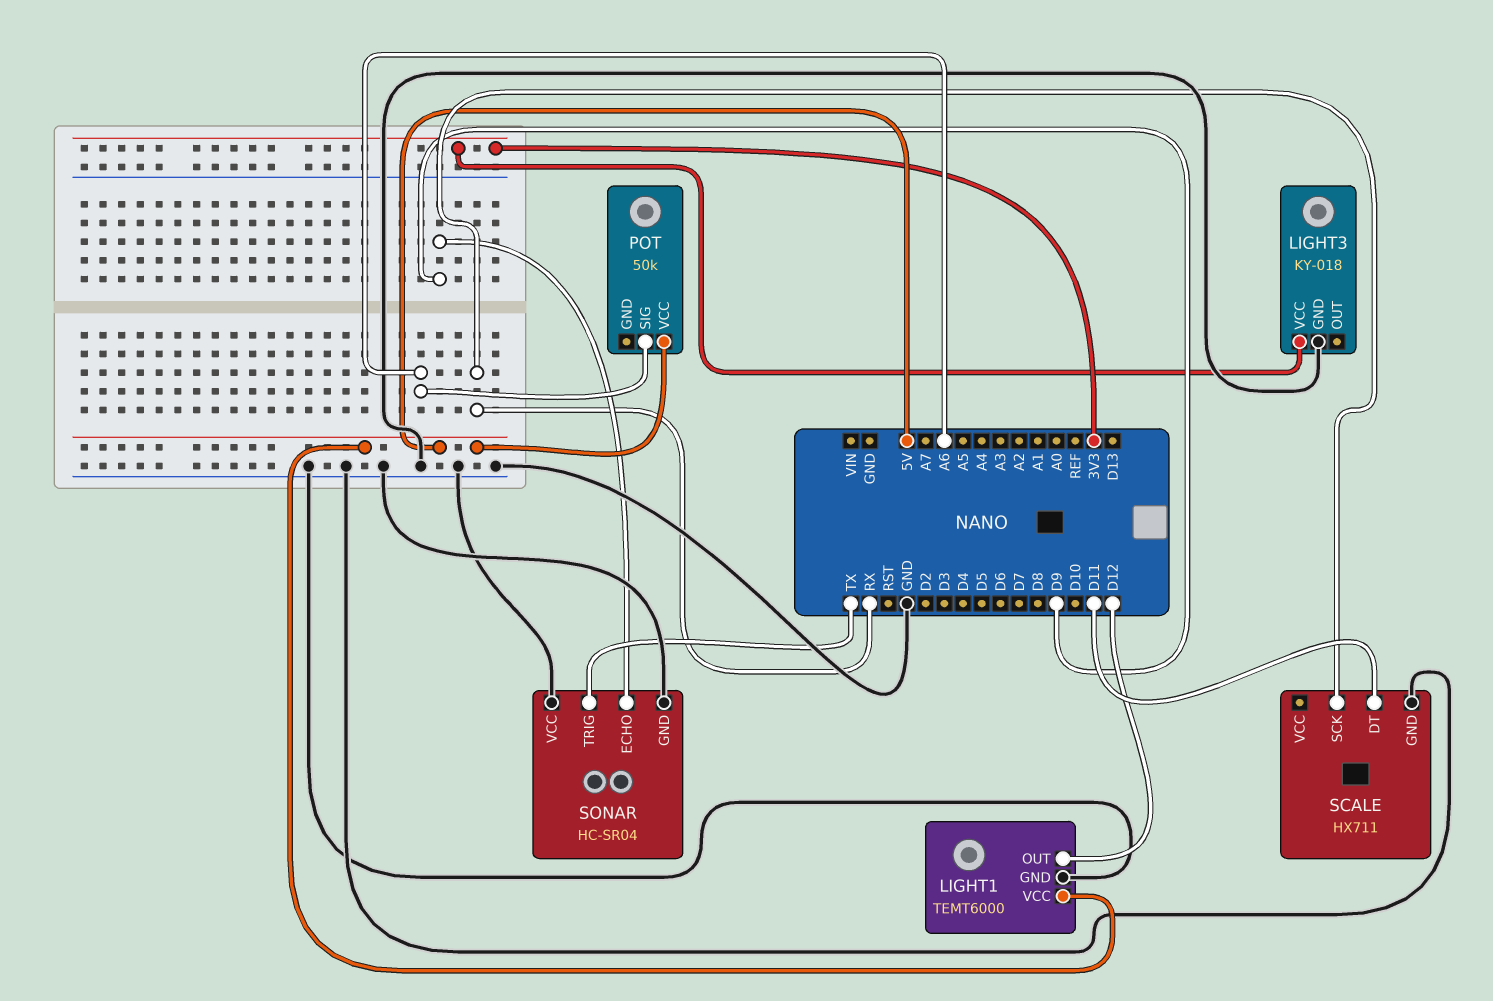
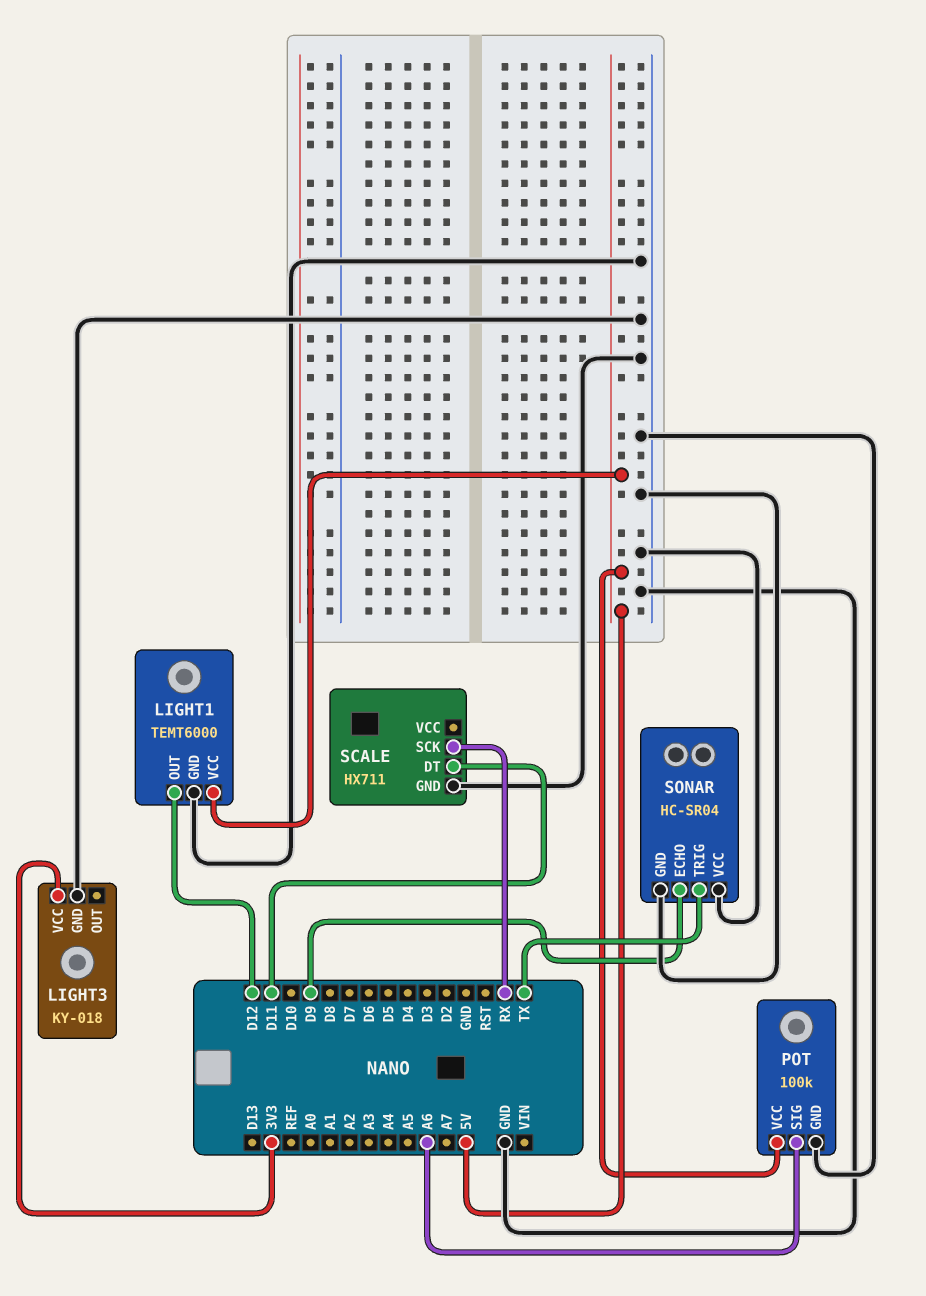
POT: 50k -> 100k
POT pin GND: none -> GND

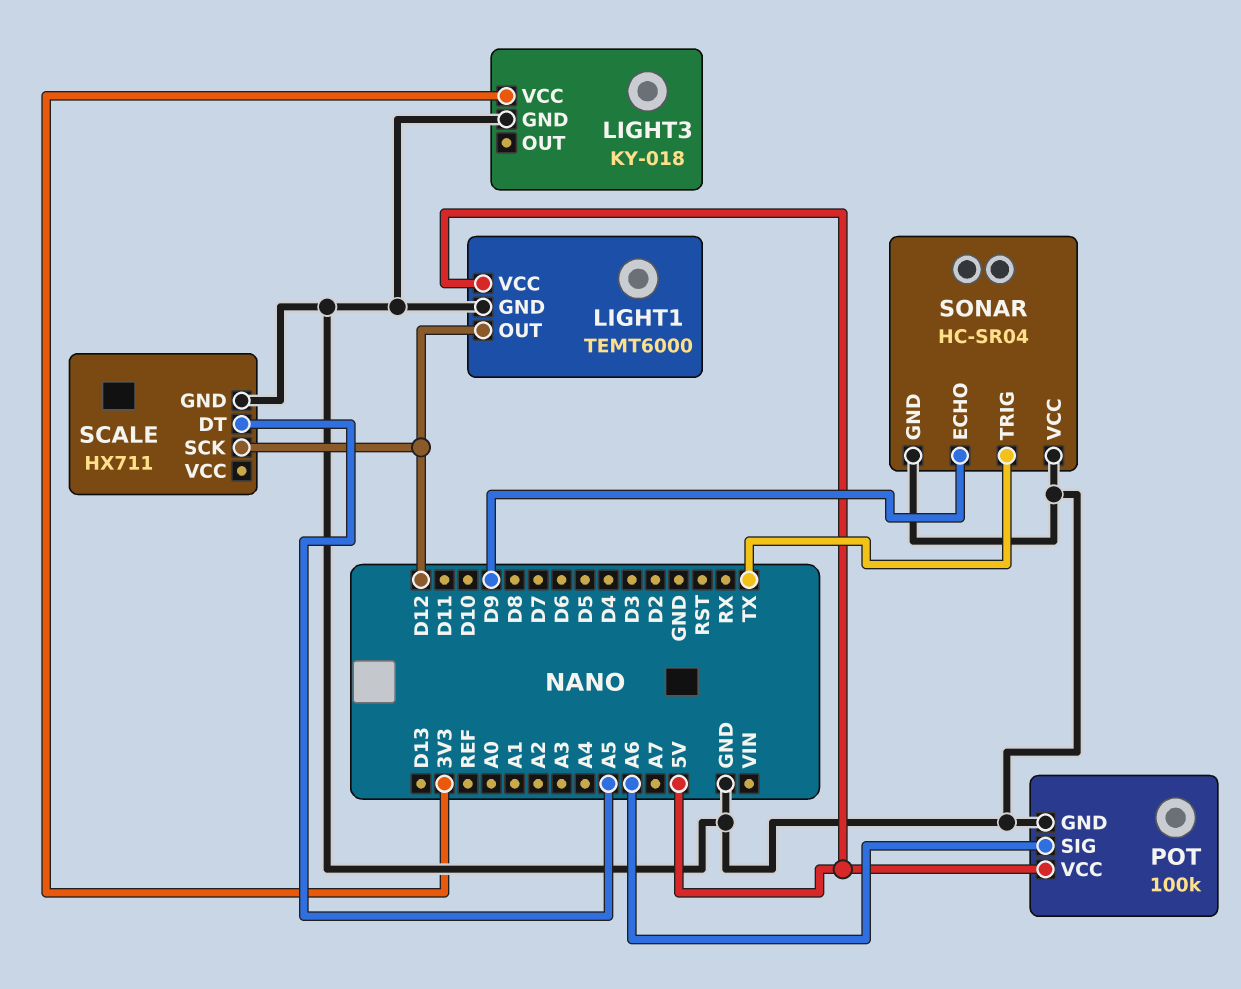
SCALE pin DT: D11 -> A5
SCALE pin SCK: RX -> D12

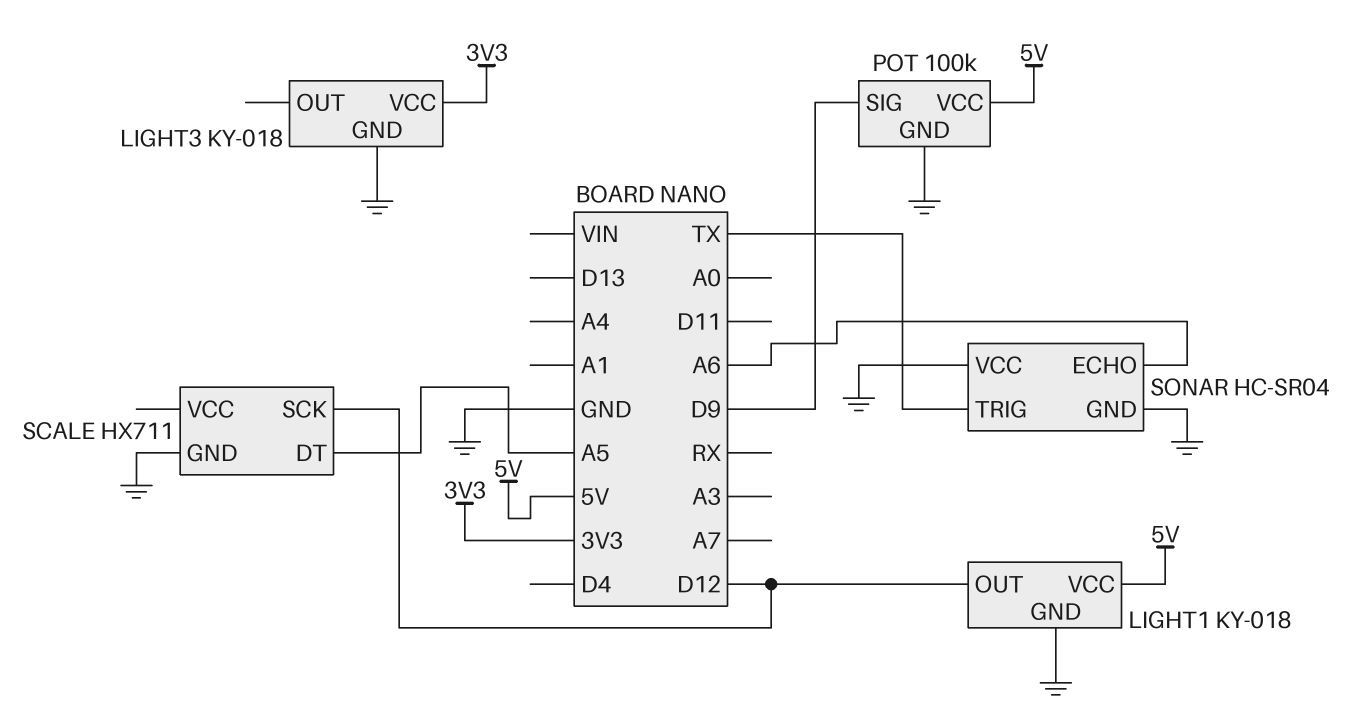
LIGHT1: TEMT6000 -> KY-018
POT pin SIG: A6 -> D9
SONAR pin ECHO: D9 -> A6

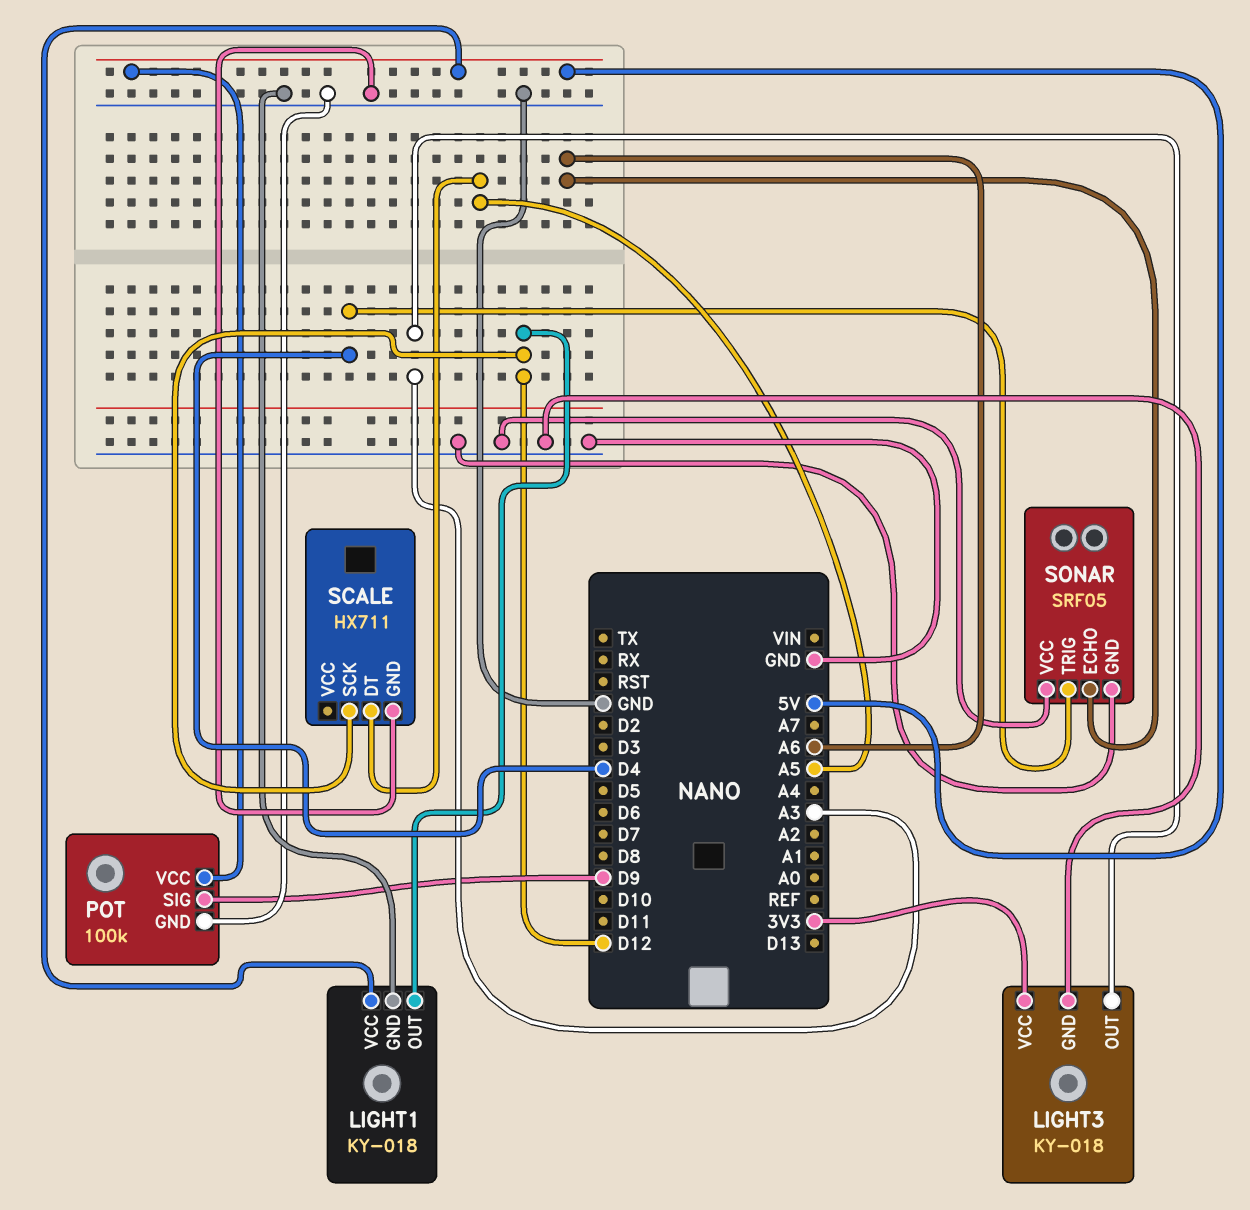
LIGHT3 pin OUT: none -> A3
SONAR: HC-SR04 -> SRF05
SONAR pin TRIG: TX -> D4

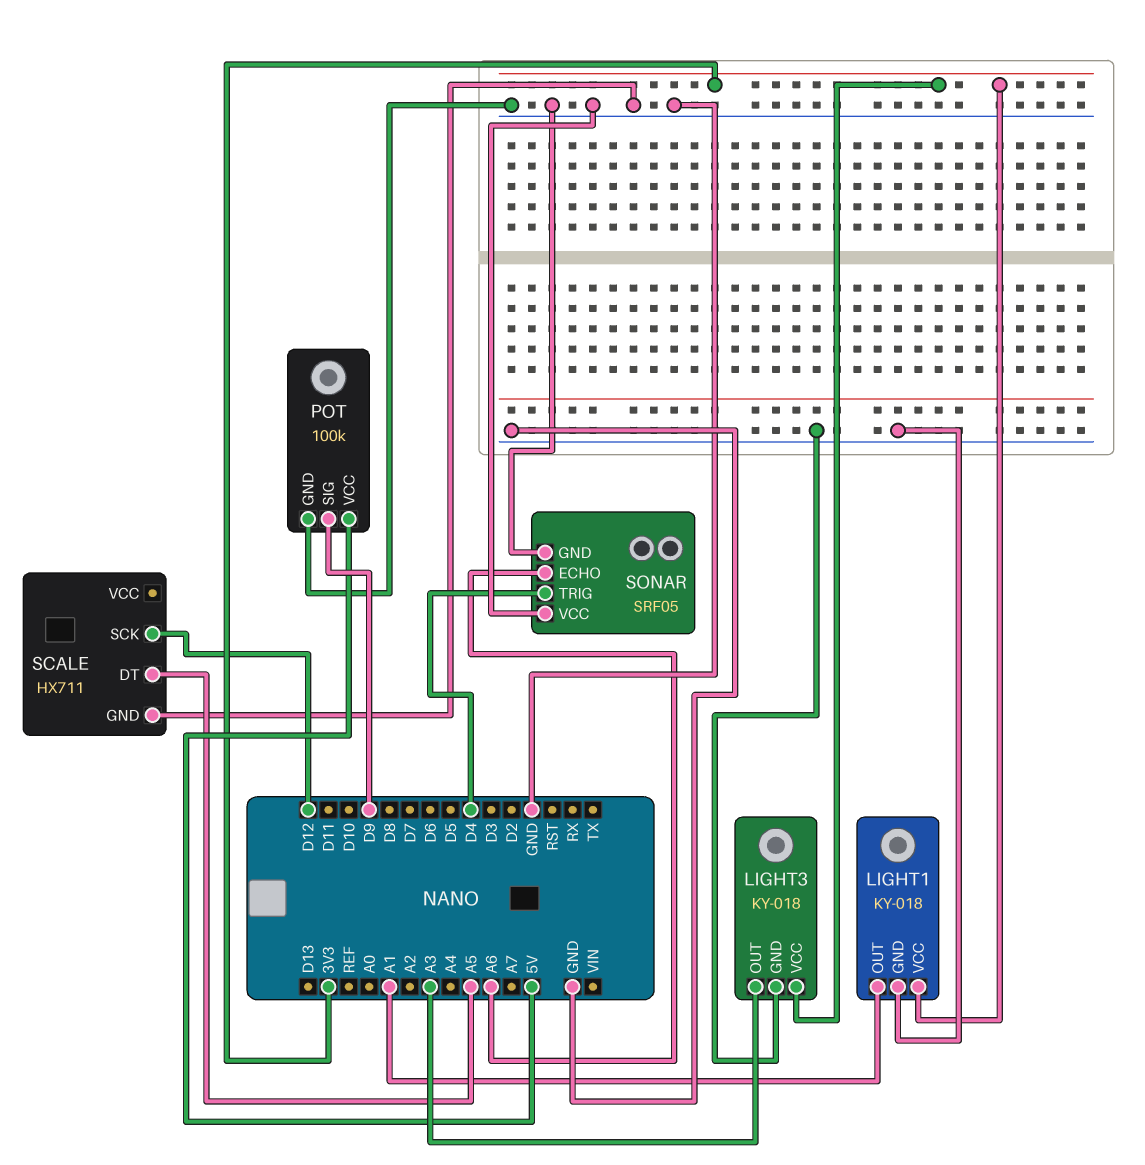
LIGHT1 pin OUT: D12 -> A1
LIGHT1 pin VCC: 5V -> 3V3

